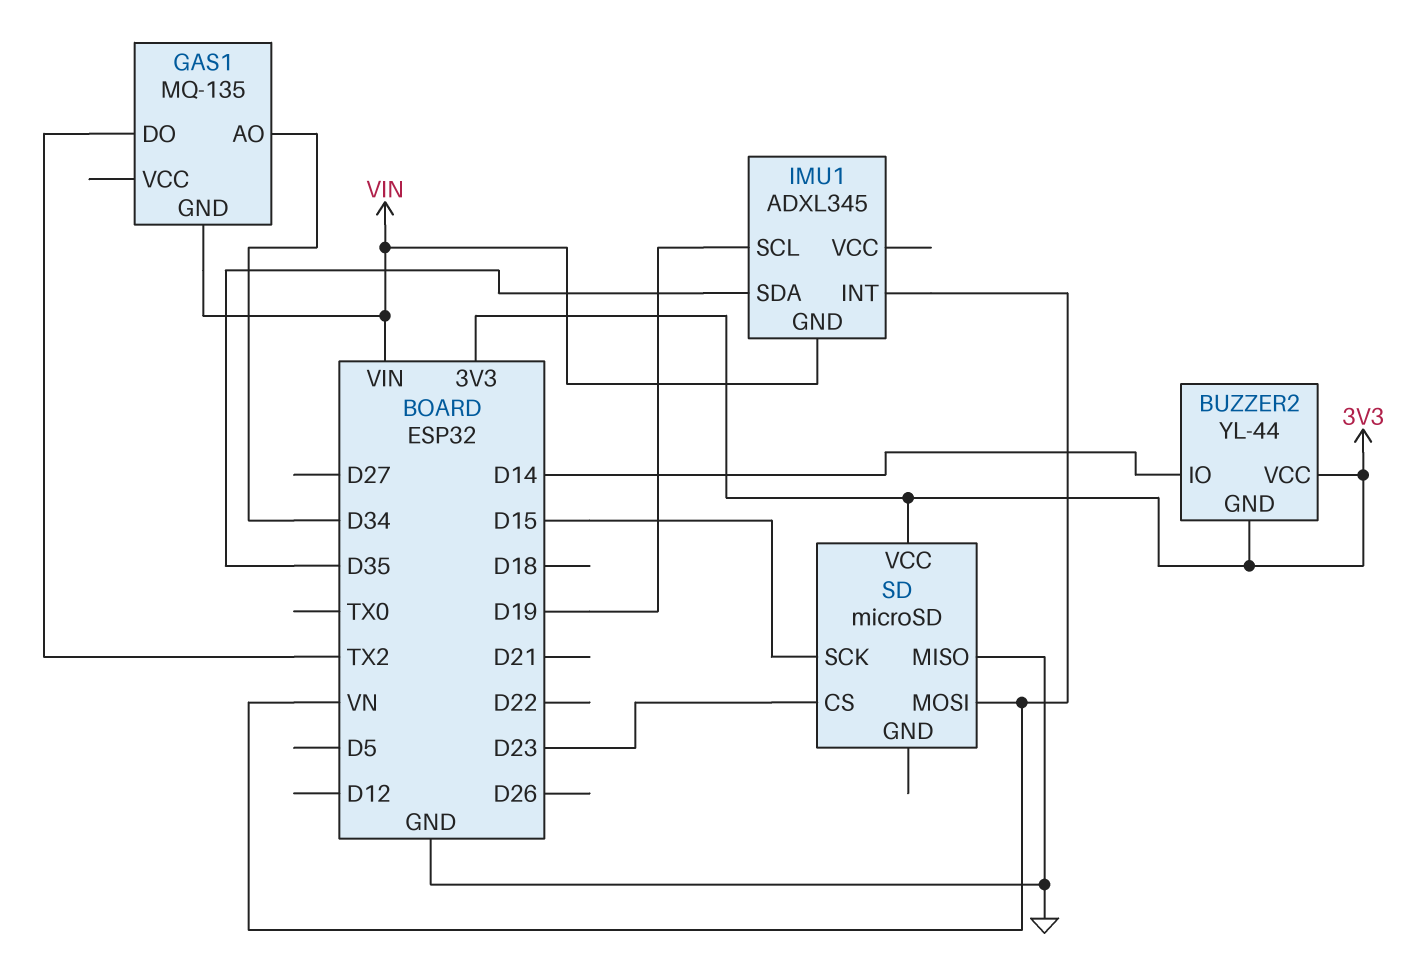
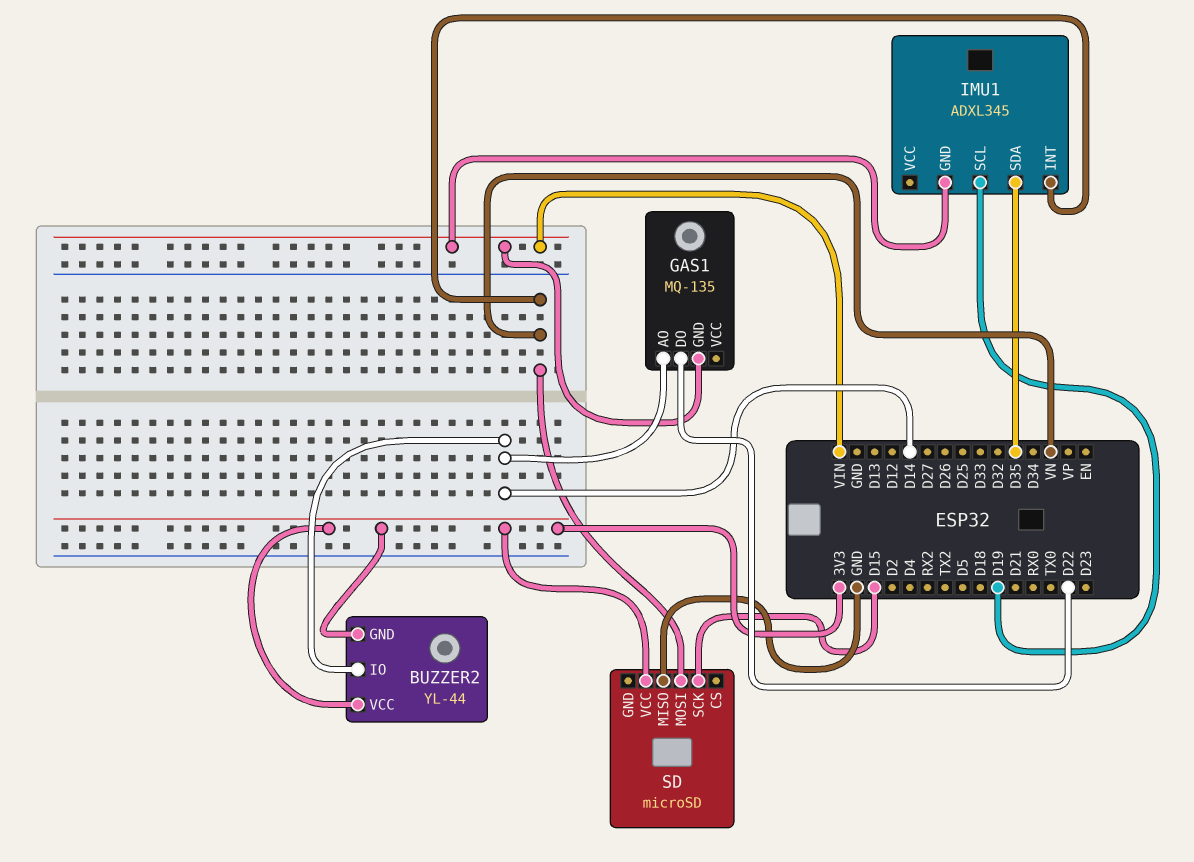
GAS1 pin AO: D34 -> D14
GAS1 pin DO: TX2 -> D22
SD pin CS: D23 -> none

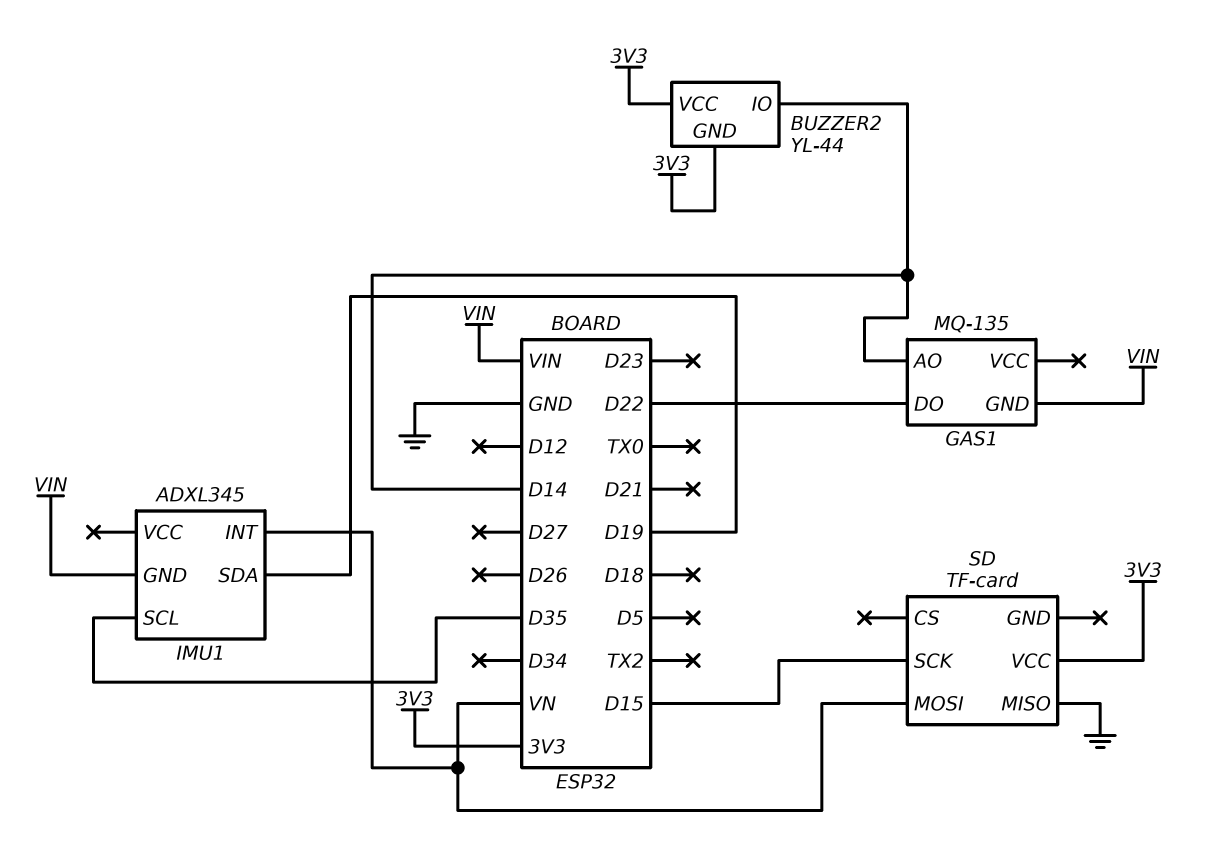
IMU1 pin SCL: D19 -> D35
IMU1 pin SDA: D35 -> D19
SD: microSD -> TF-card

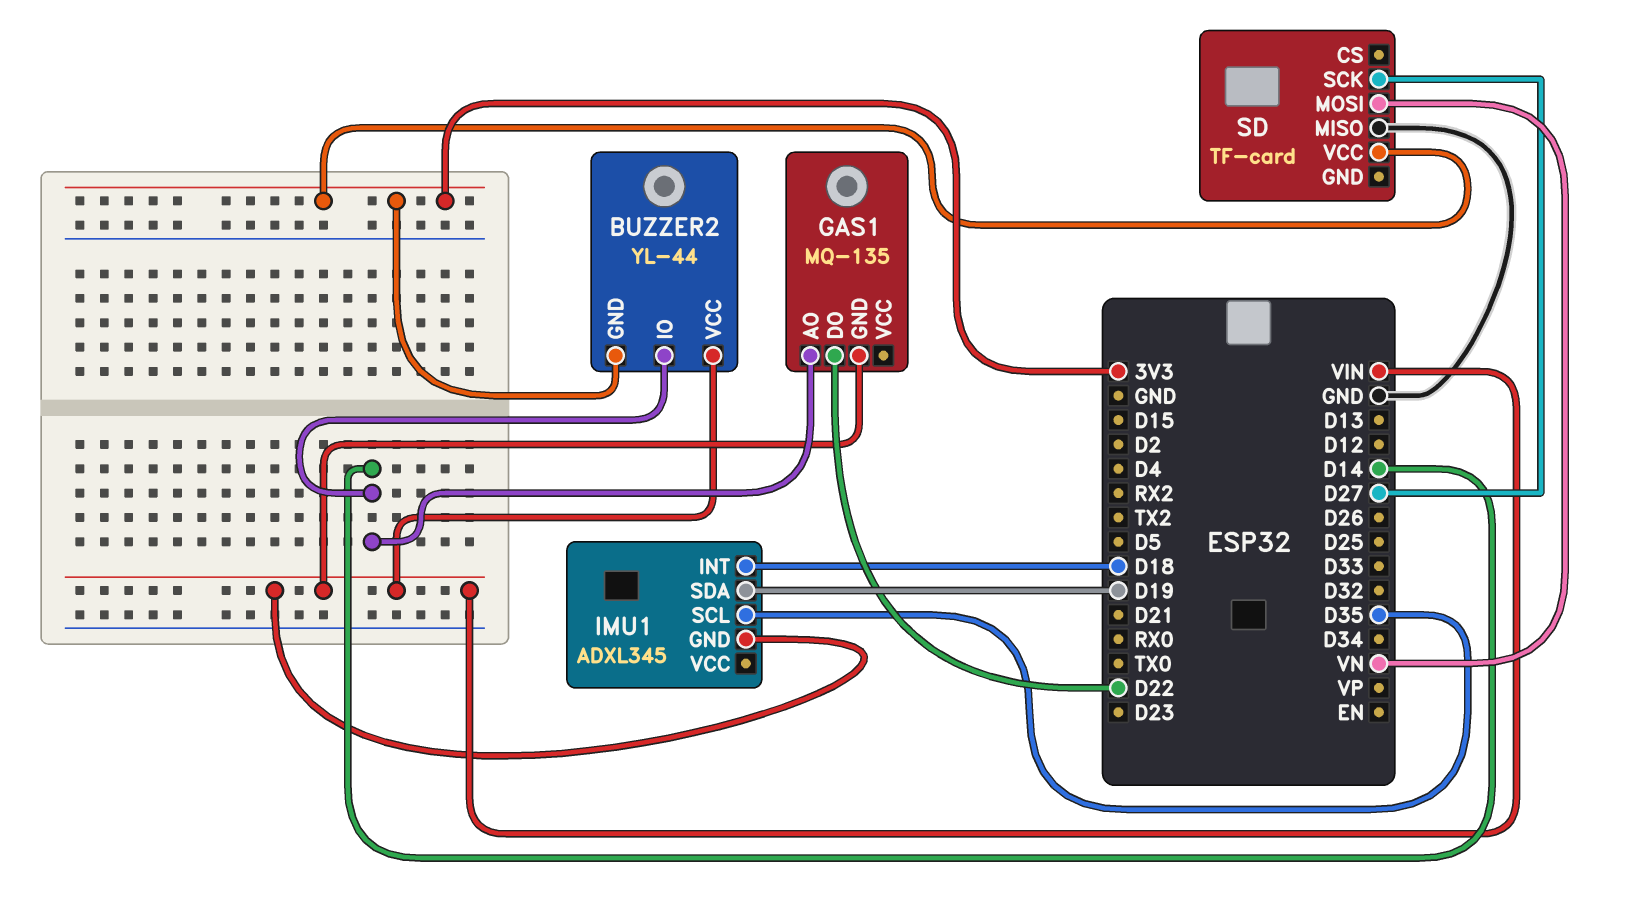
BUZZER2 pin VCC: 3V3 -> VIN
IMU1 pin INT: VN -> D18
SD pin SCK: D15 -> D27

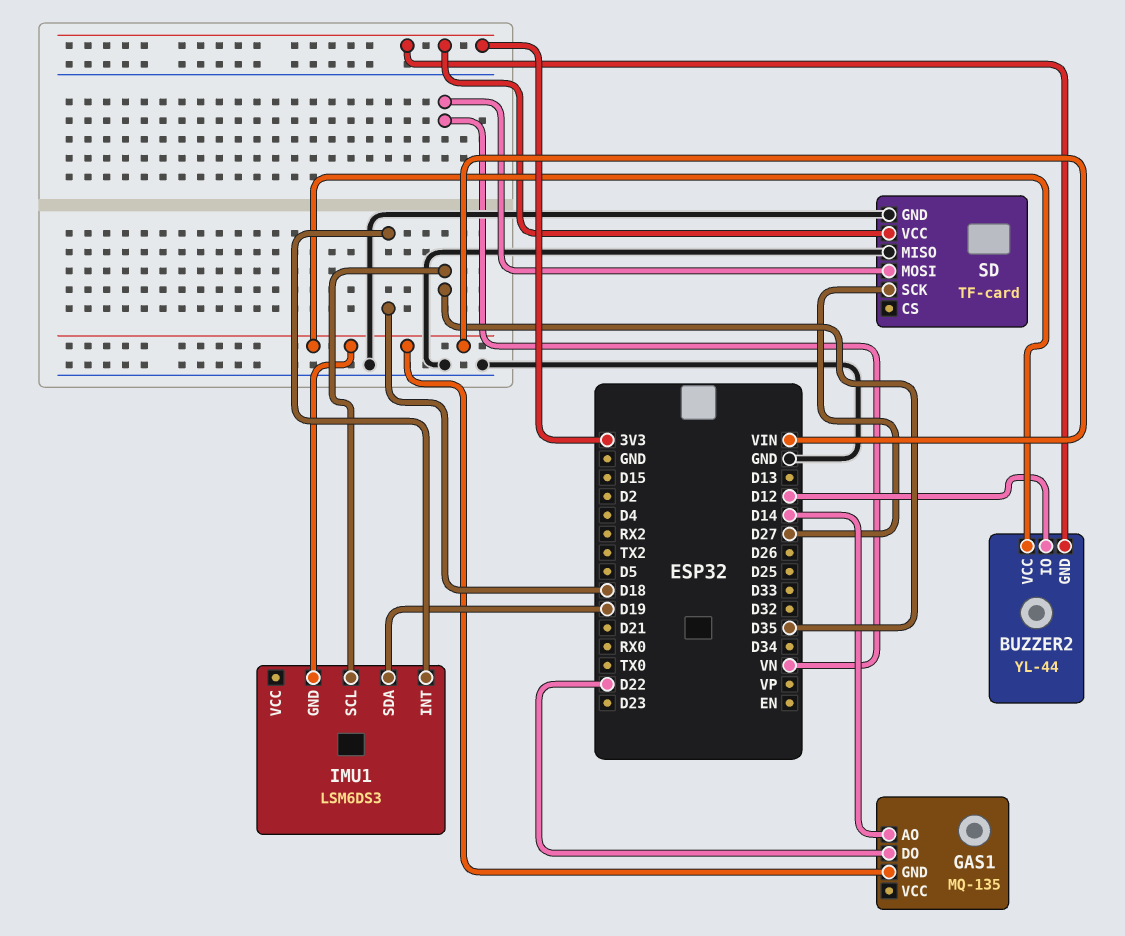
BUZZER2 pin IO: D14 -> D12
IMU1: ADXL345 -> LSM6DS3
SD pin GND: none -> GND

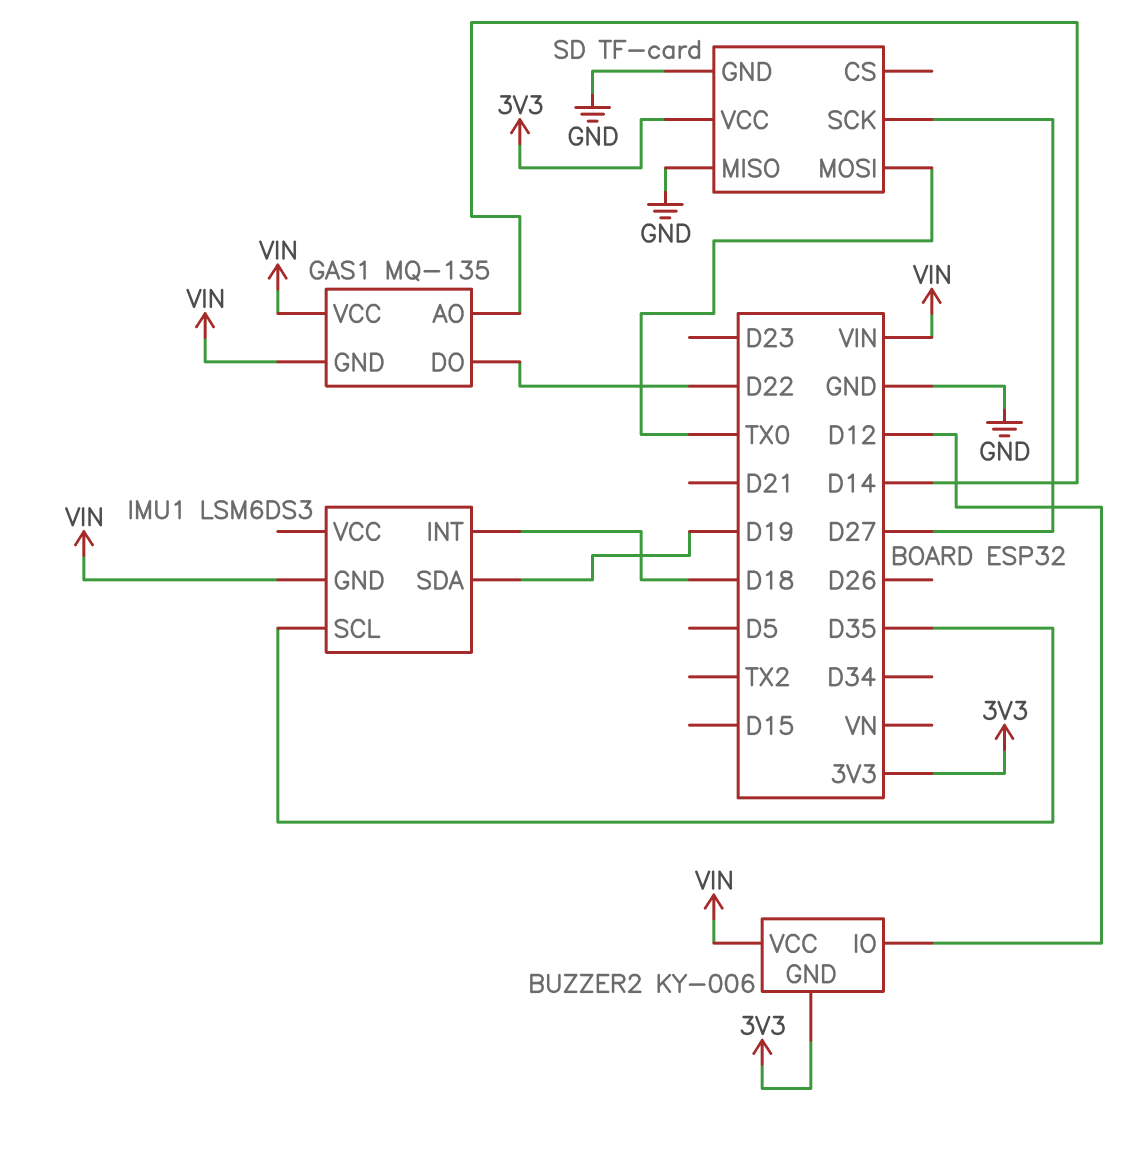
BUZZER2: YL-44 -> KY-006
GAS1 pin VCC: none -> VIN
SD pin MOSI: VN -> TX0

